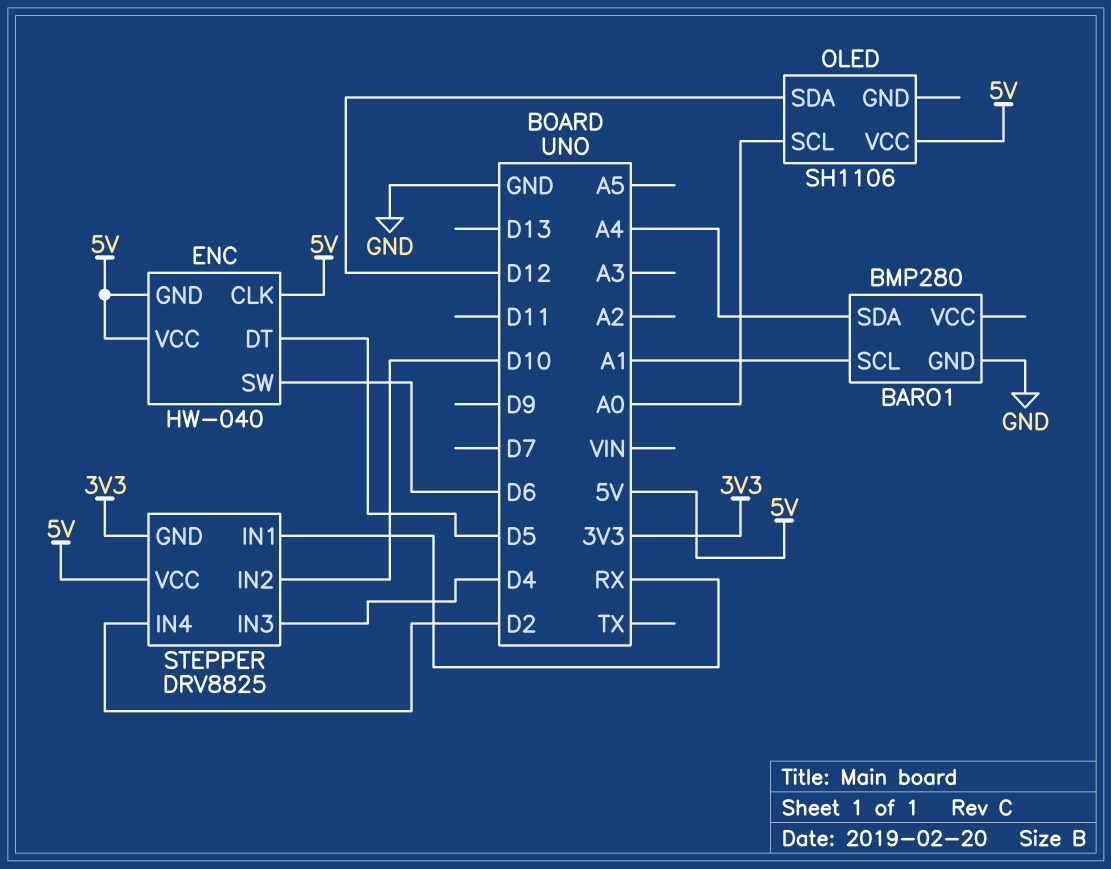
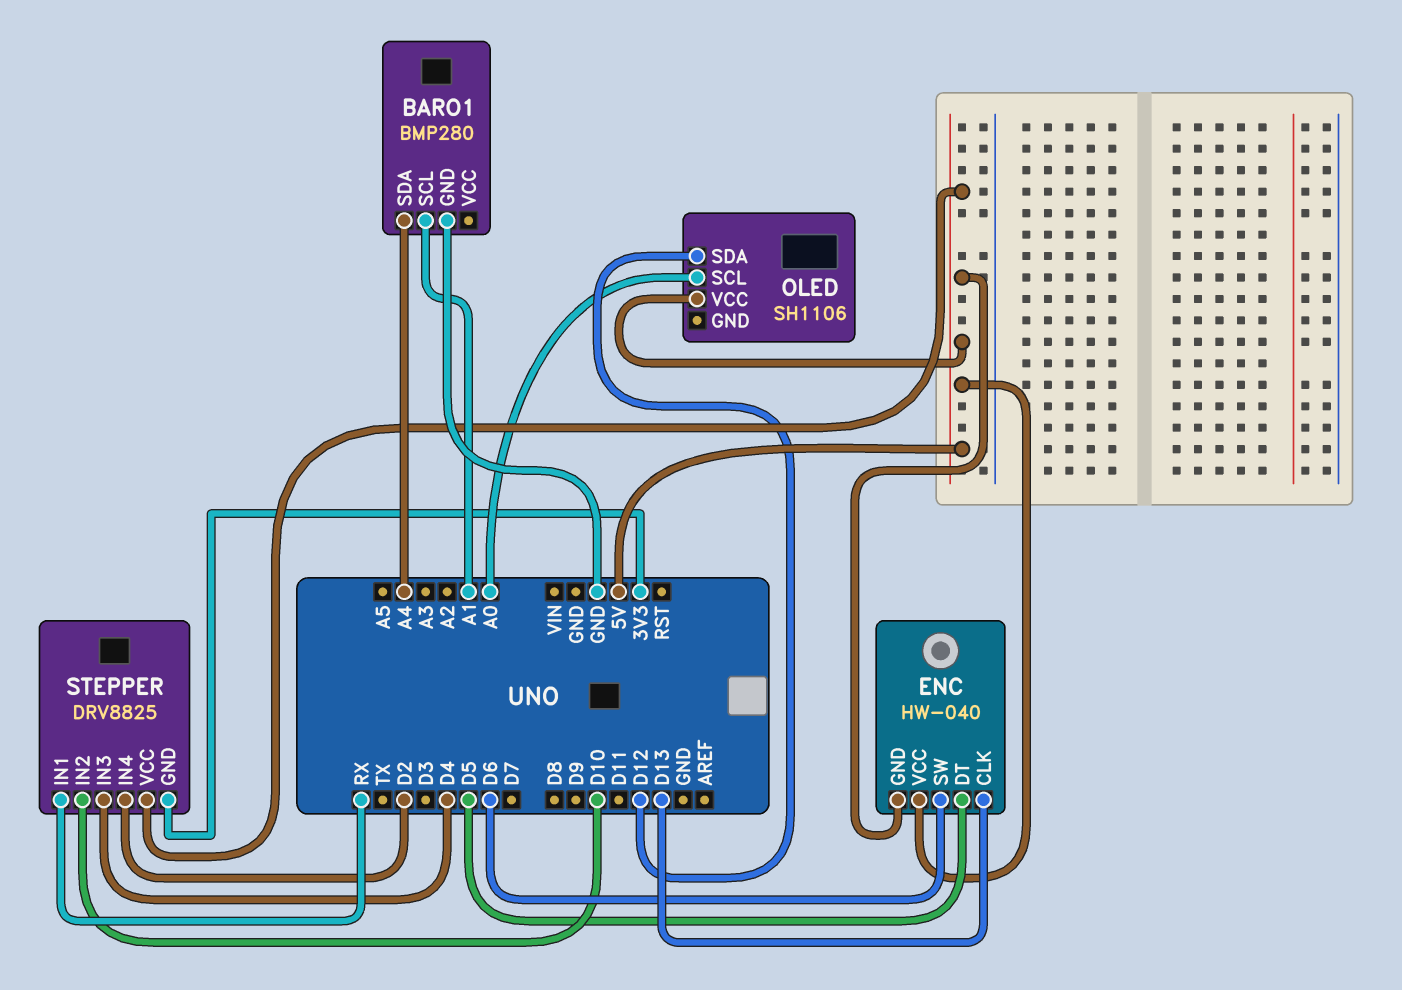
ENC pin CLK: 5V -> D13

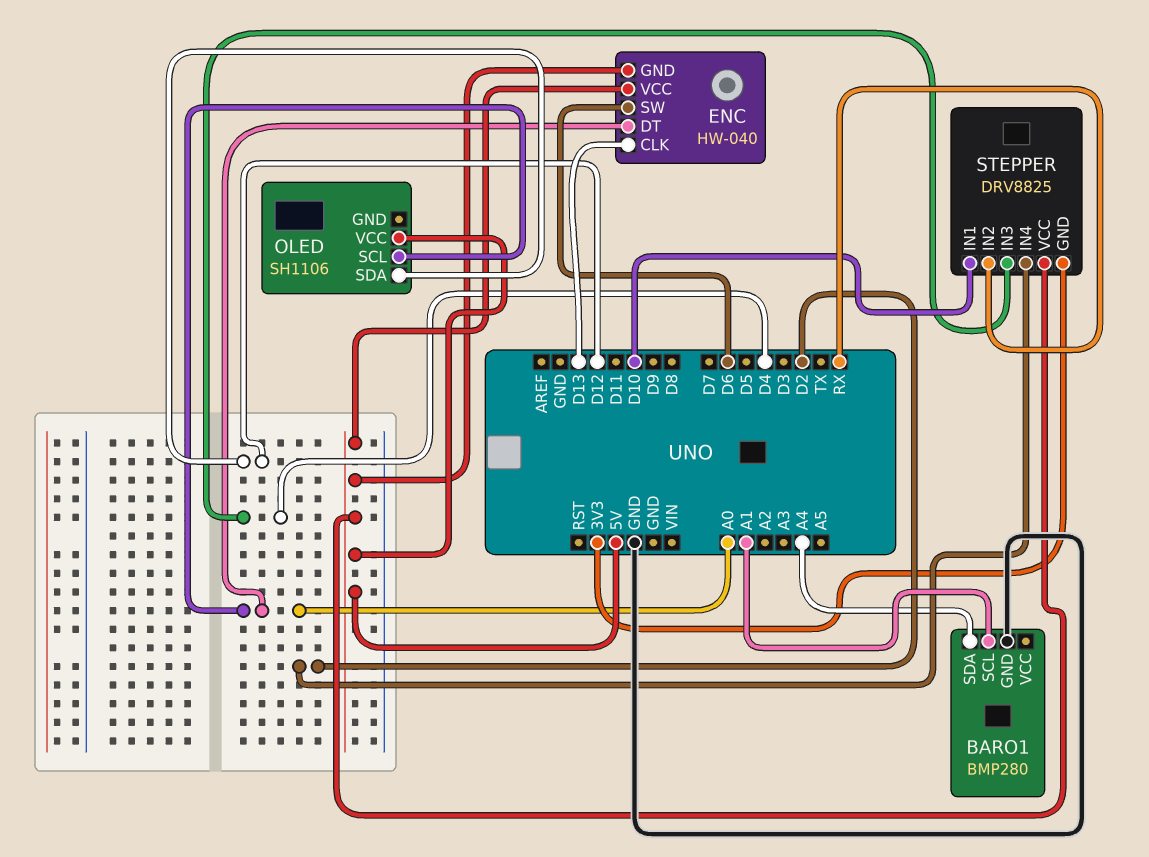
ENC pin DT: D5 -> A0
STEPPER pin IN1: RX -> D10
STEPPER pin IN2: D10 -> RX

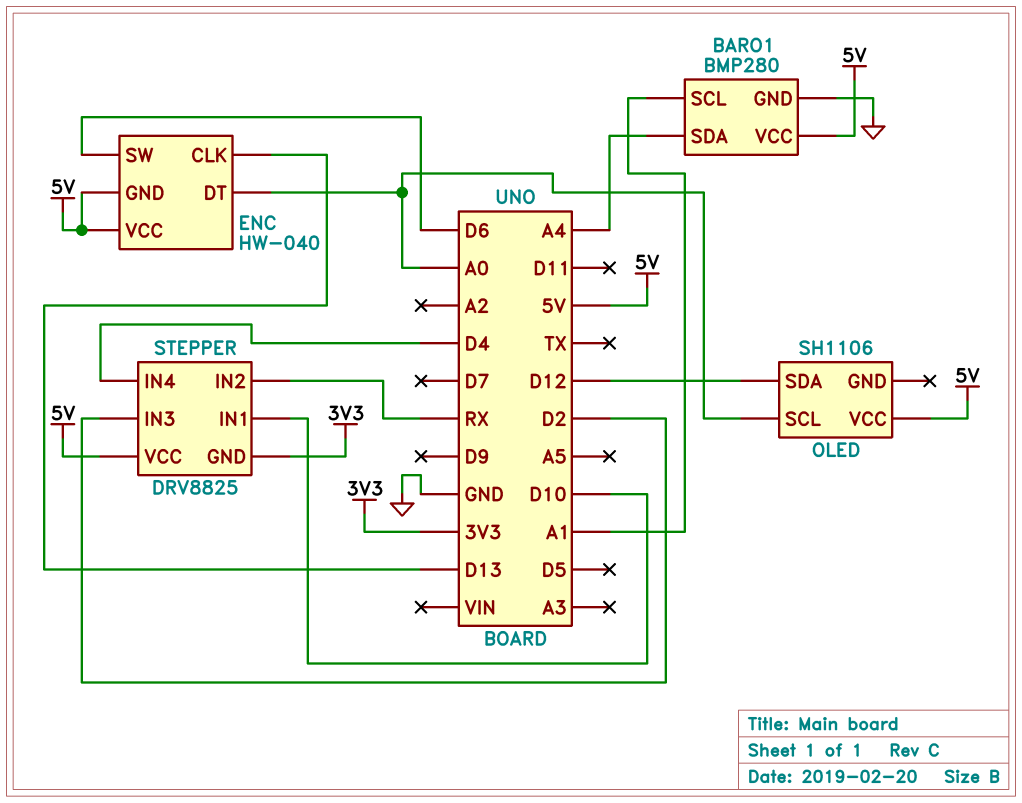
BARO1 pin VCC: none -> 5V
STEPPER pin IN3: D4 -> D2
STEPPER pin IN4: D2 -> D4

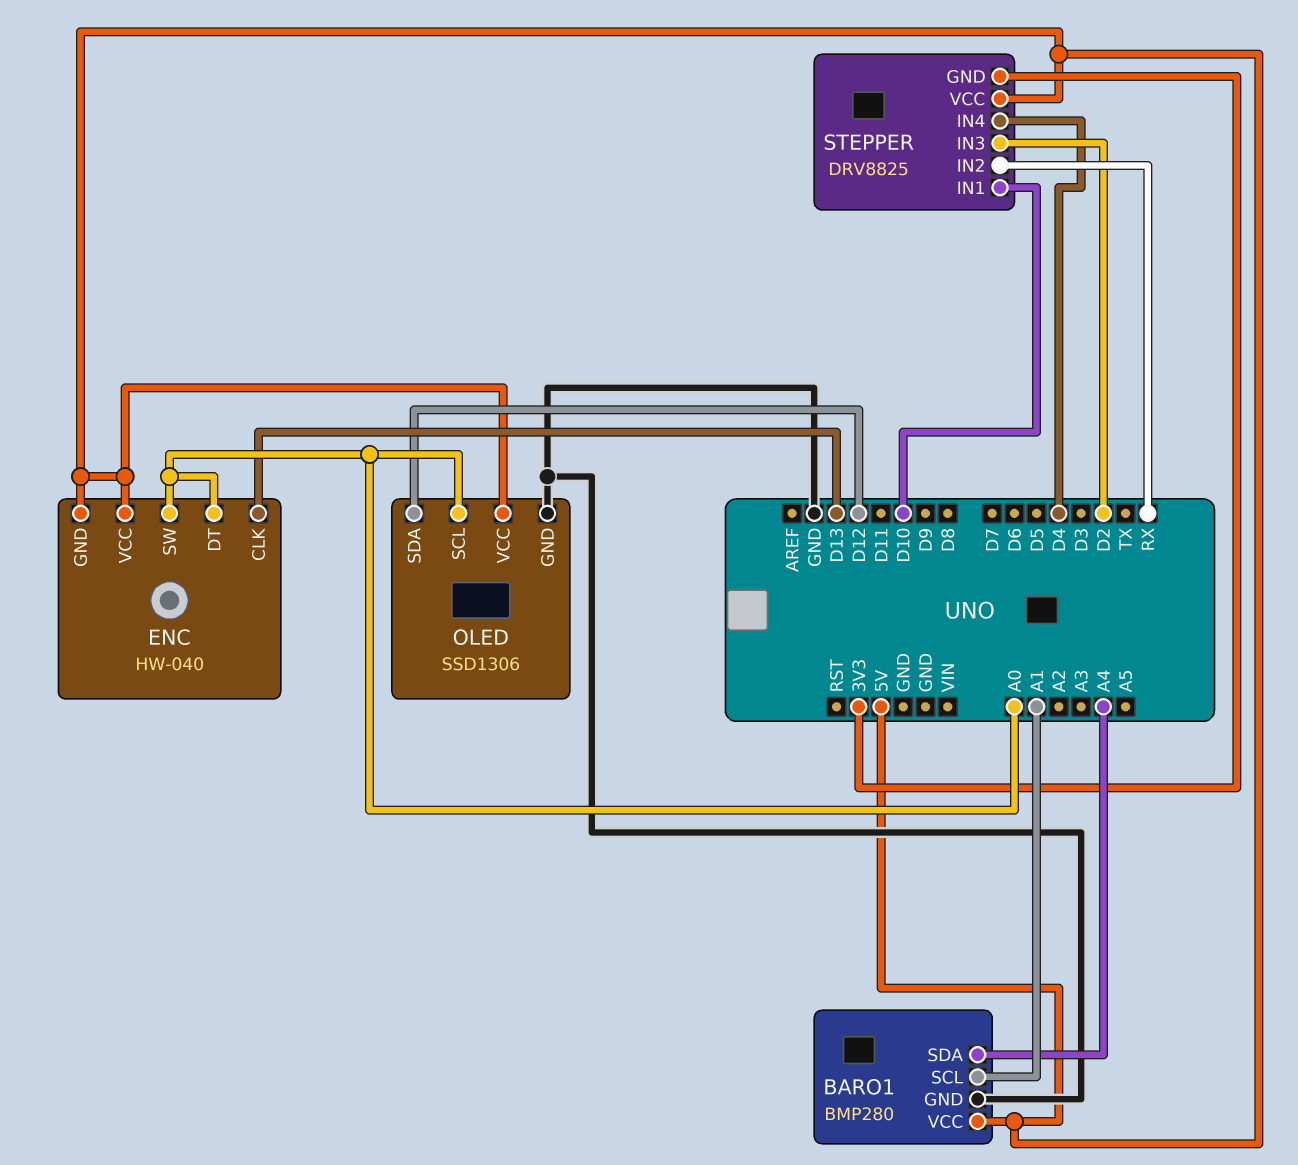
ENC pin SW: D6 -> A0
OLED: SH1106 -> SSD1306
OLED pin GND: none -> GND

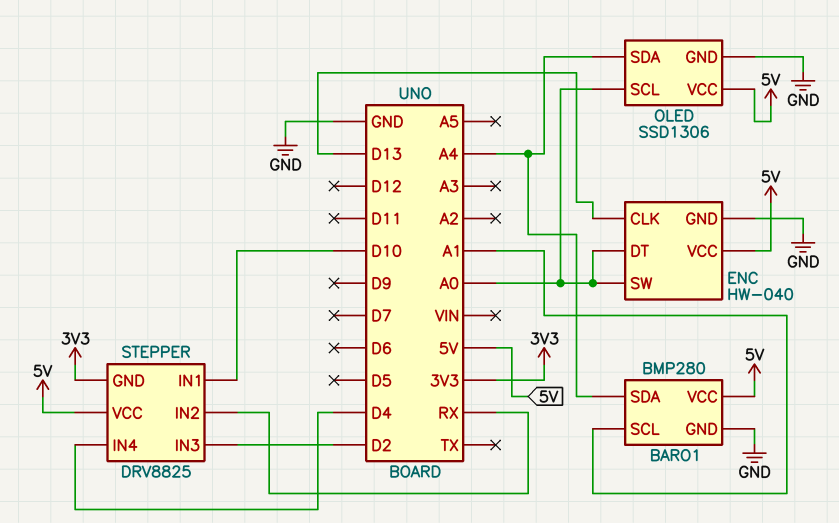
ENC pin GND: 5V -> GND
OLED pin SDA: D12 -> A4

